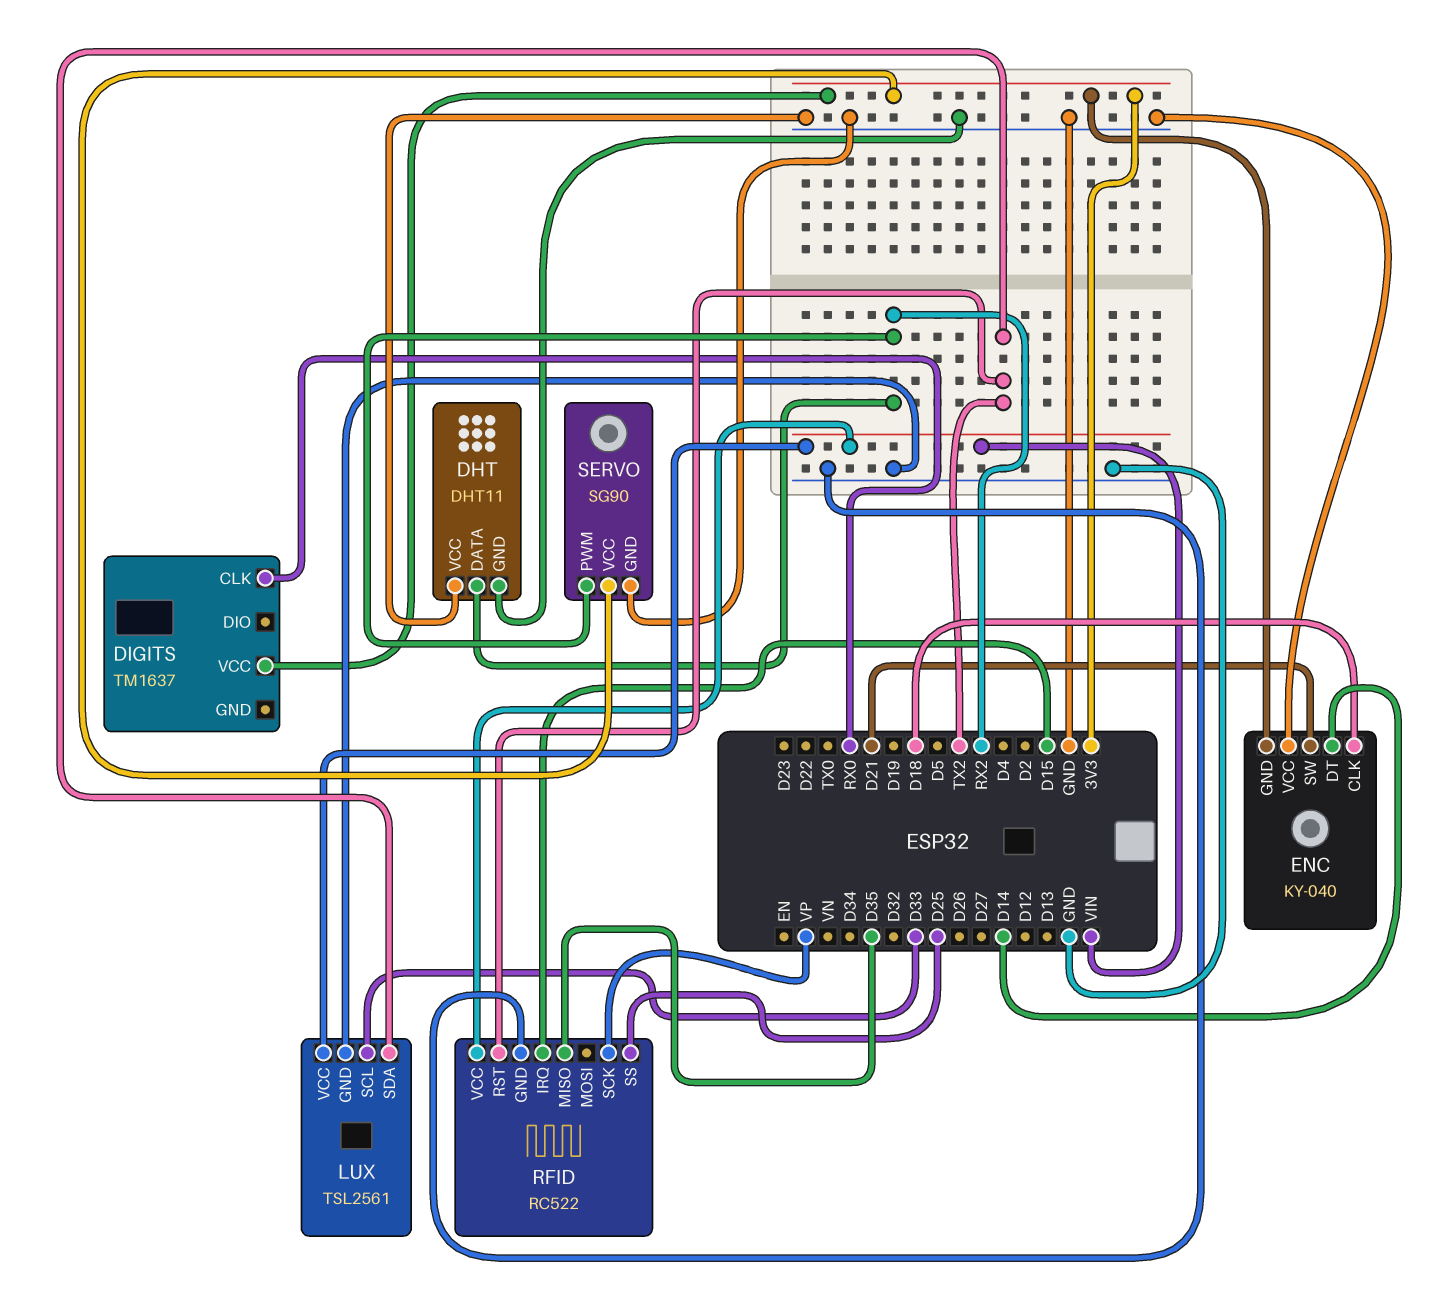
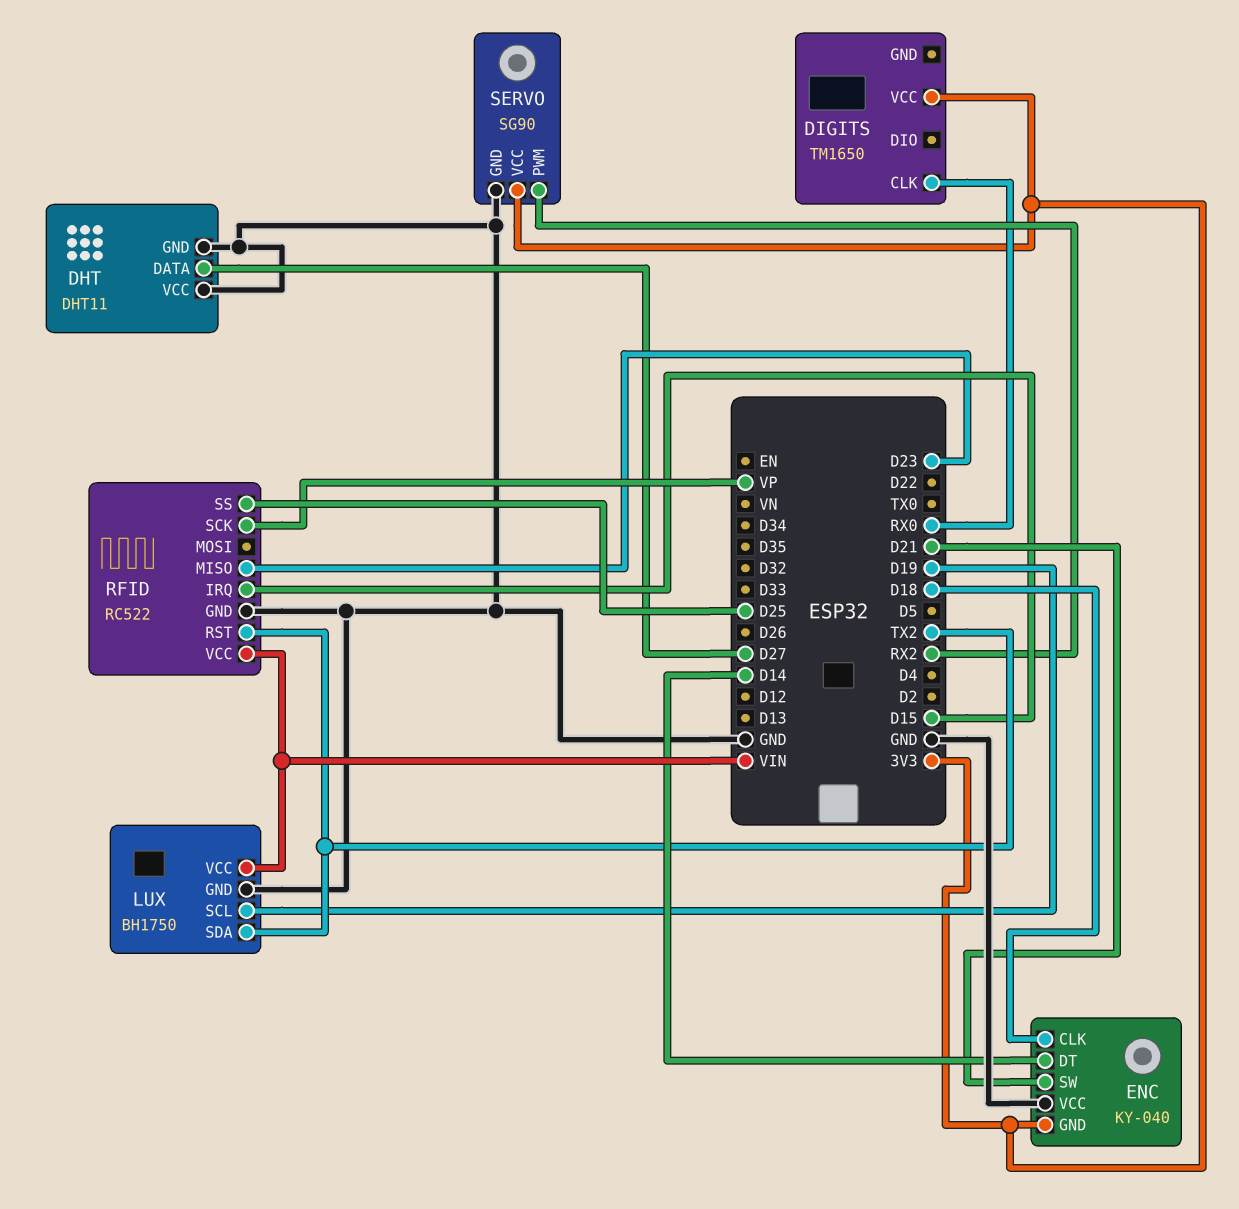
DHT pin DATA: RX2 -> D27
DIGITS: TM1637 -> TM1650
LUX: TSL2561 -> BH1750
LUX pin SCL: D33 -> D19
RFID pin MISO: D35 -> D23

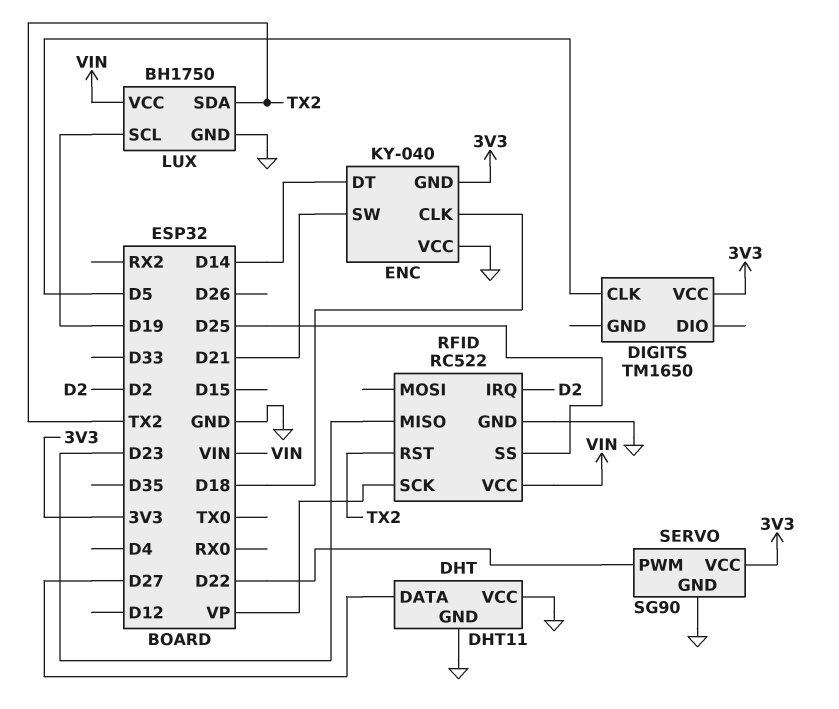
DIGITS pin CLK: RX0 -> D5
RFID pin IRQ: D15 -> D2
SERVO pin PWM: RX2 -> D22

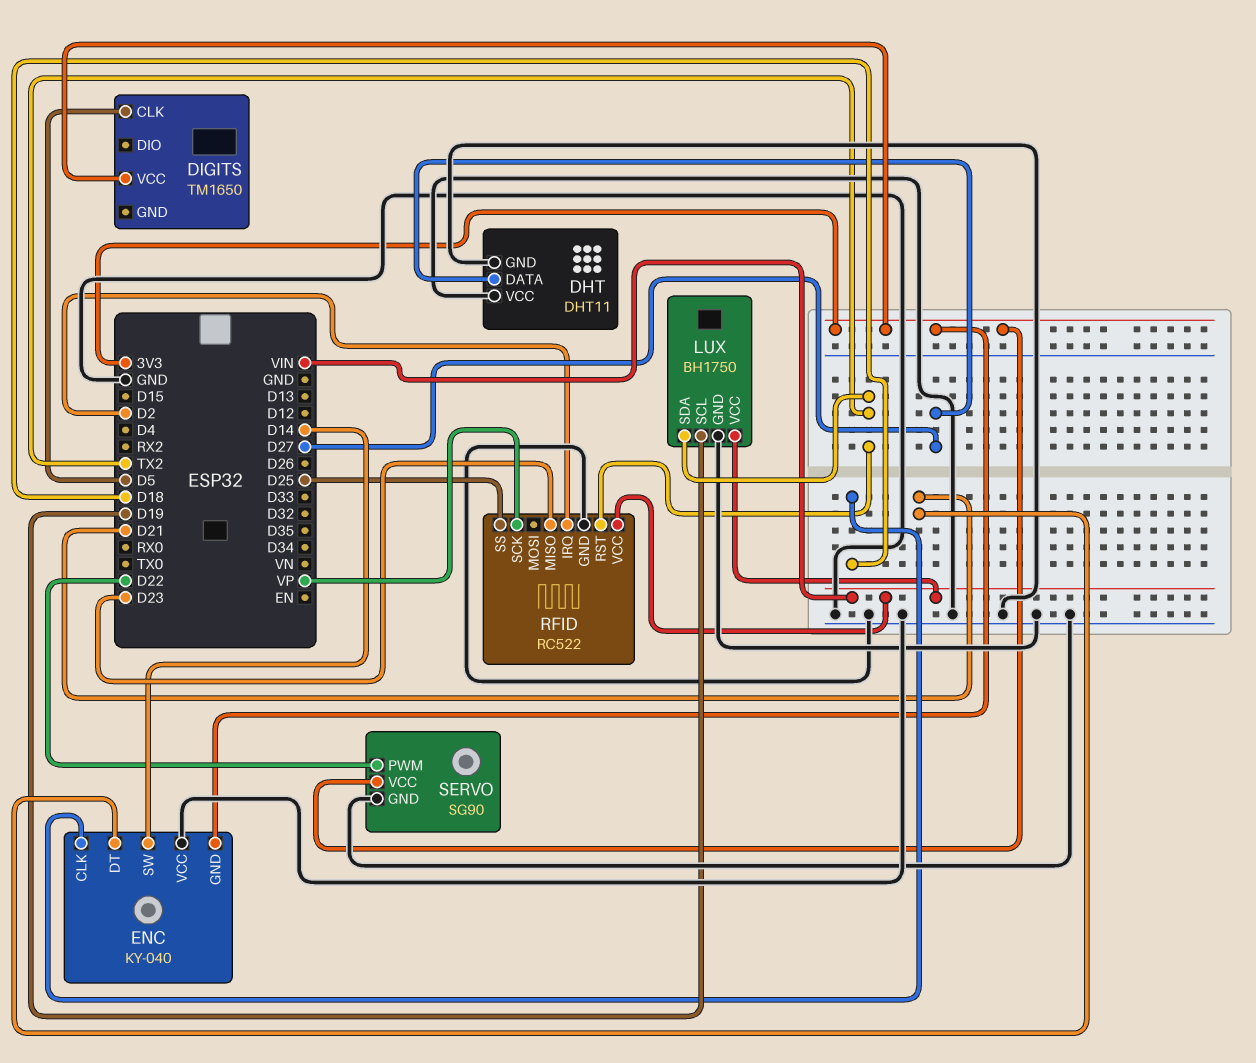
ENC pin DT: D14 -> D21
ENC pin SW: D21 -> D14

